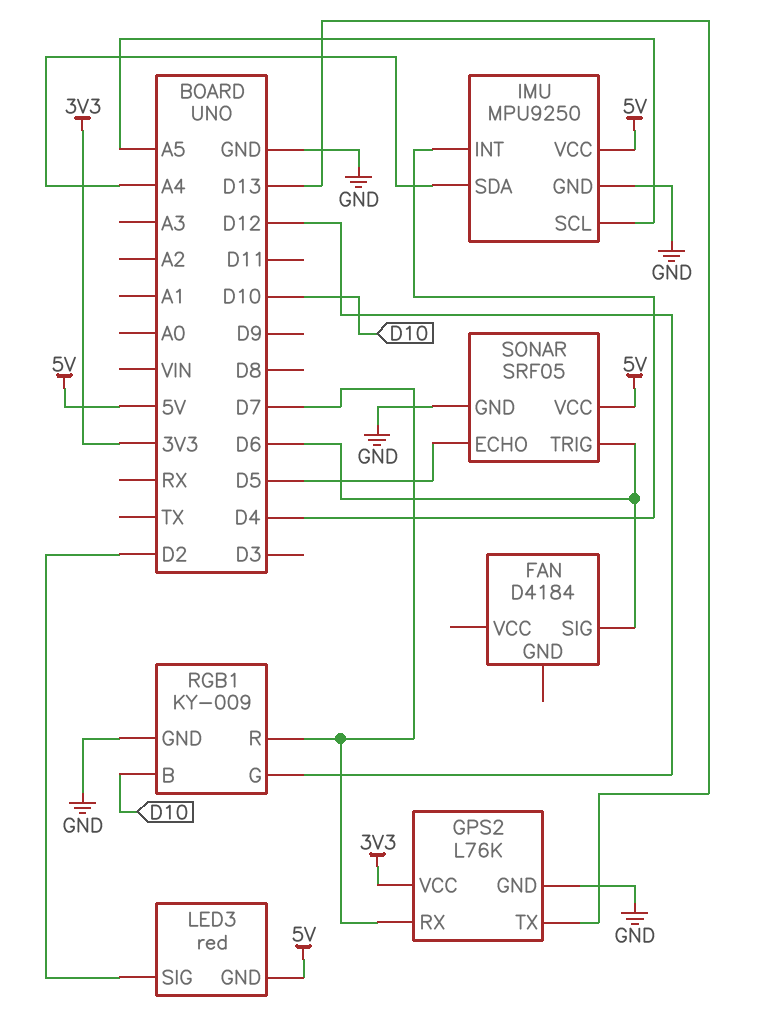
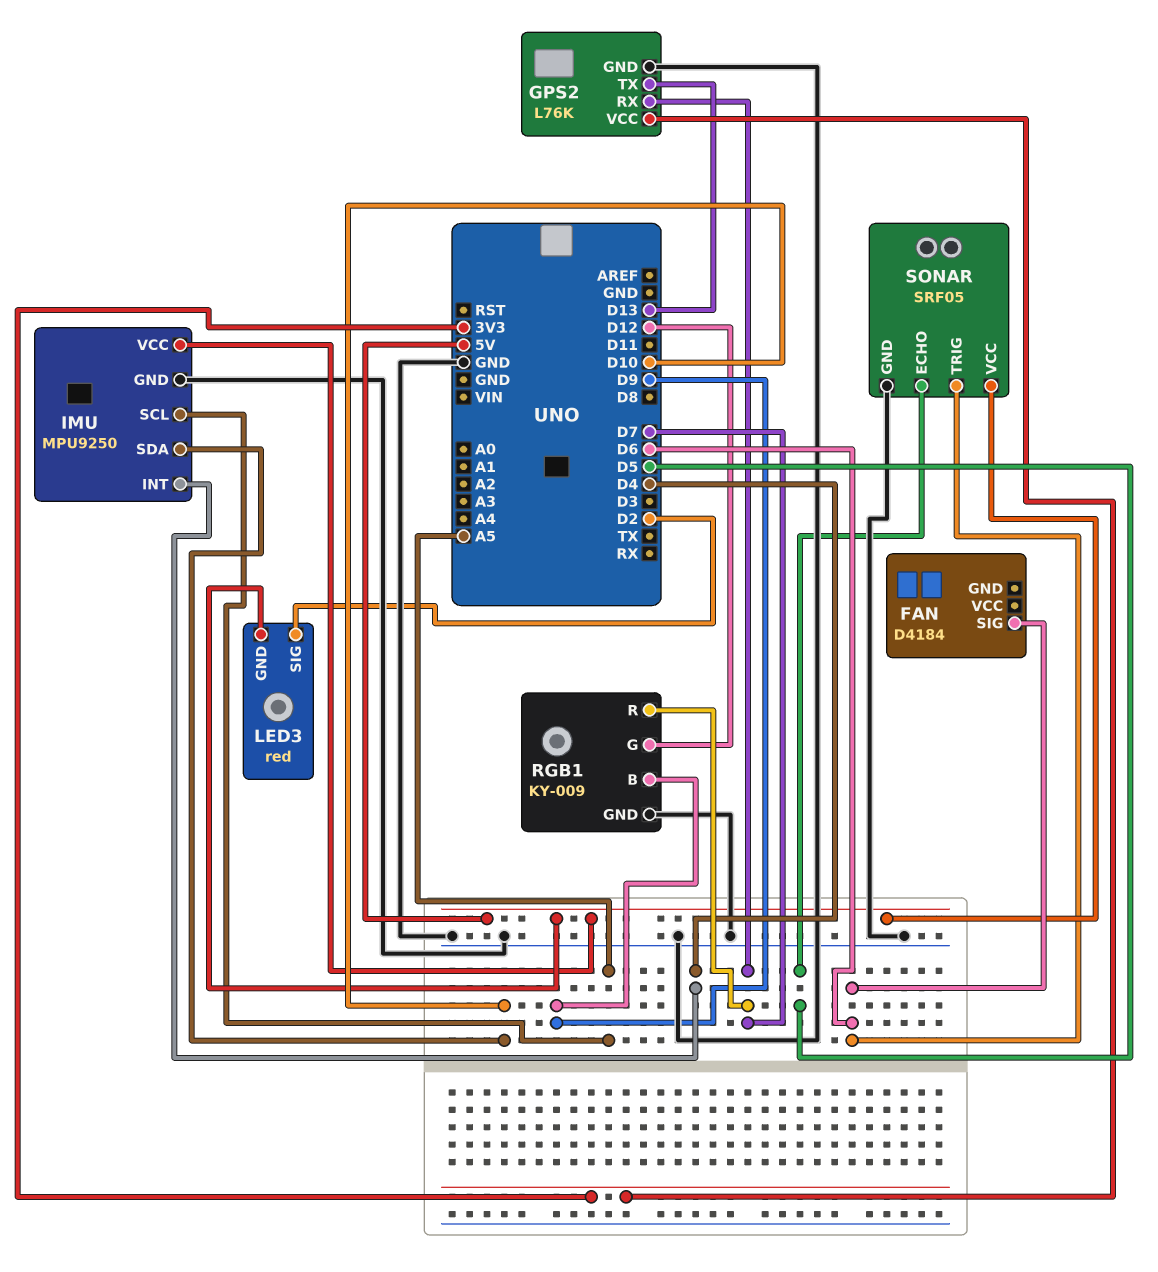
IMU pin SDA: A4 -> D10
RGB1 pin B: D10 -> D9

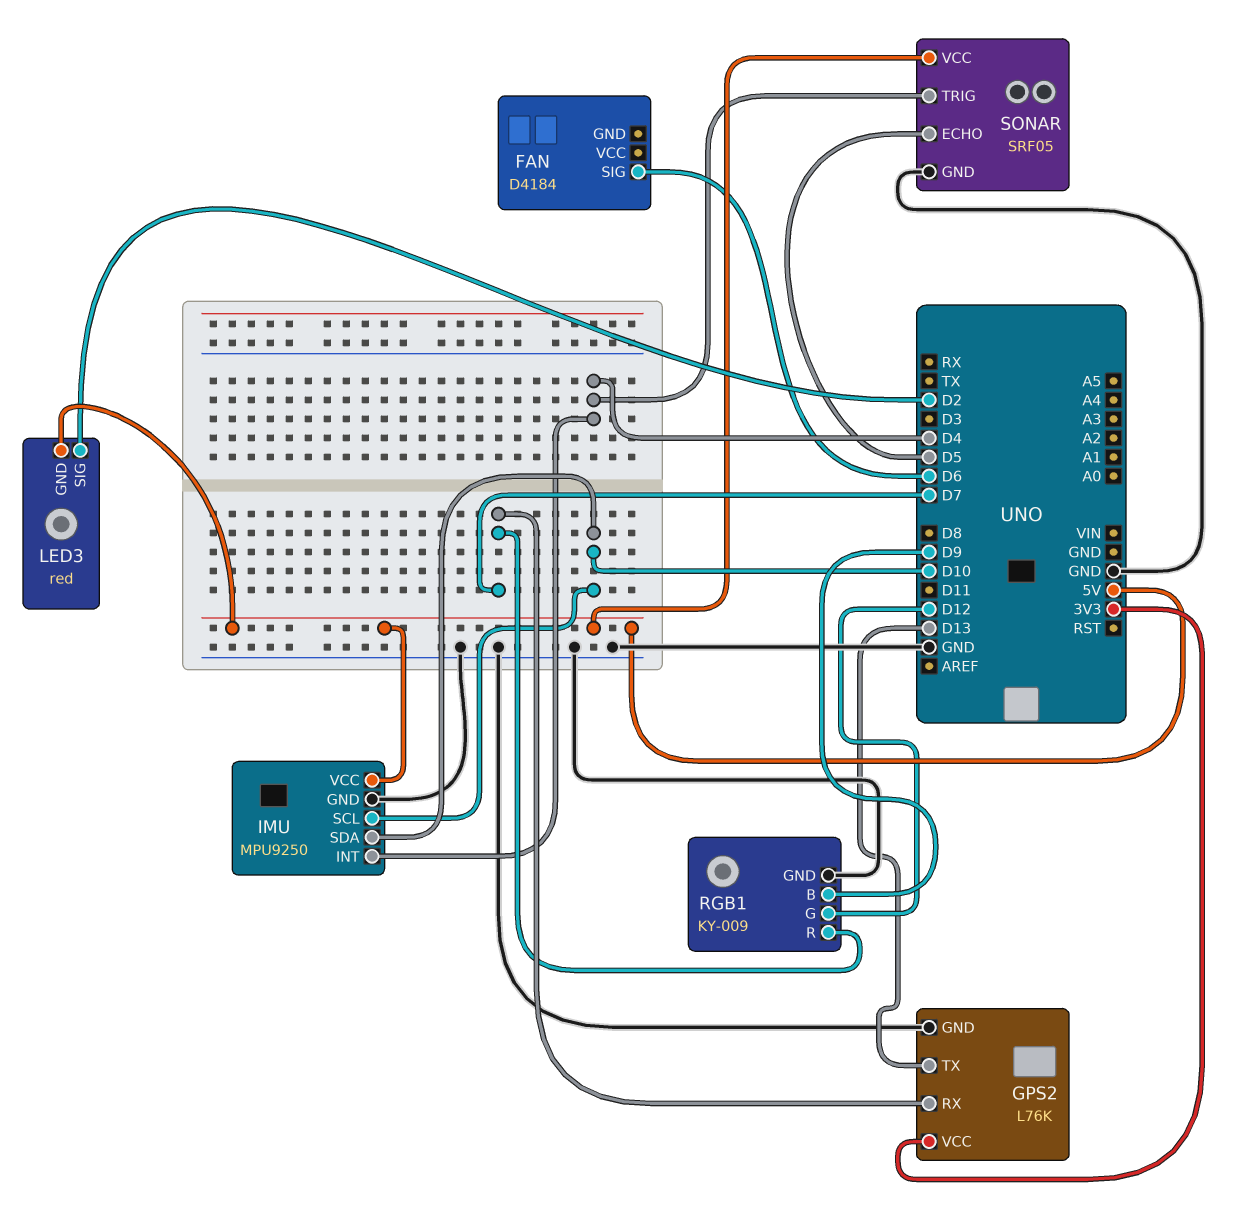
IMU pin SCL: A5 -> D10
SONAR pin TRIG: D6 -> D4

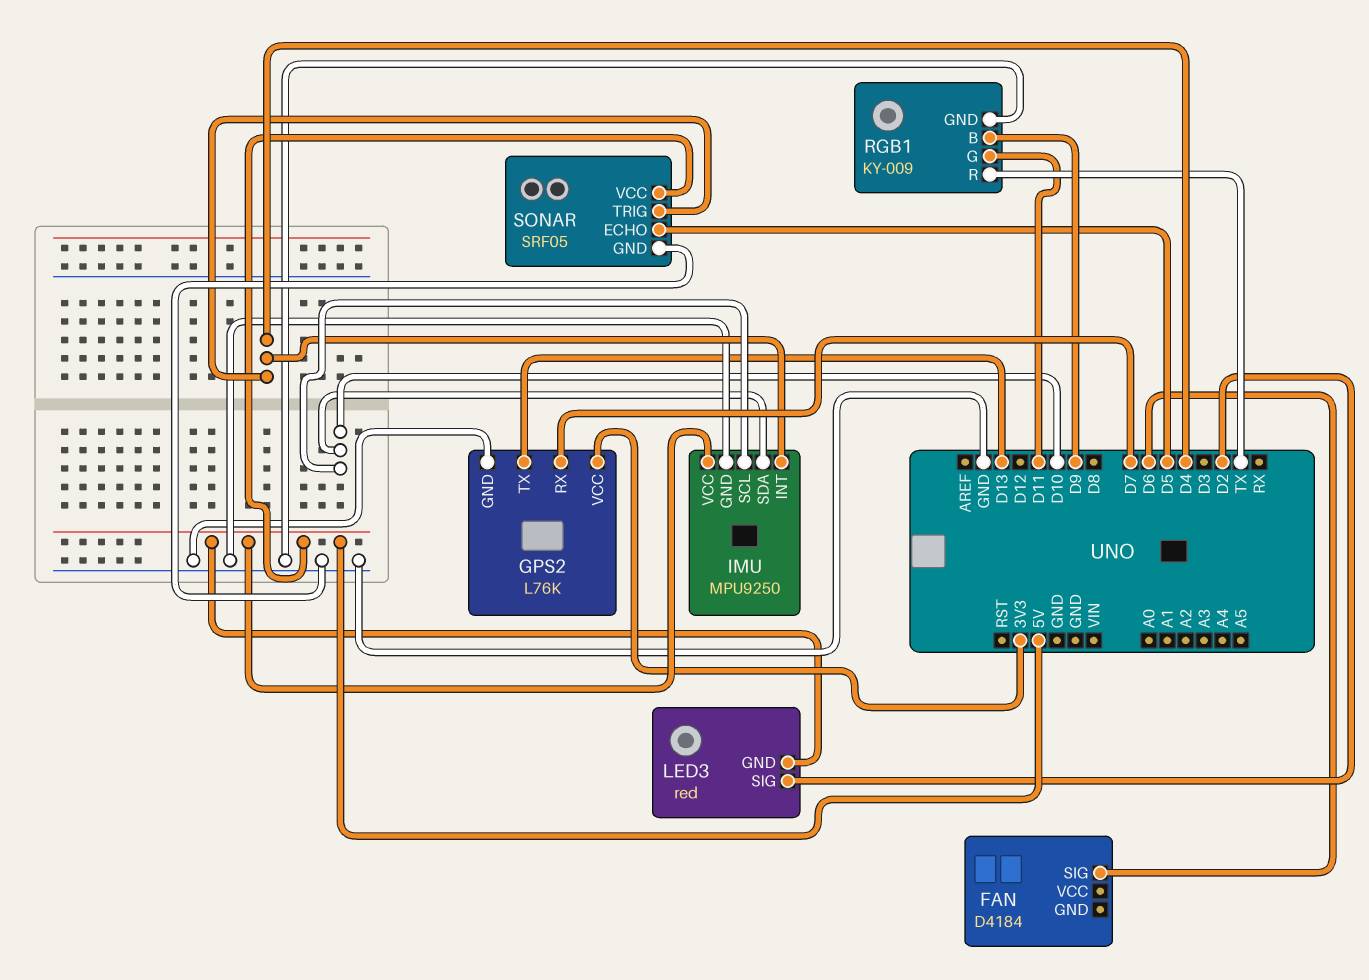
RGB1 pin G: D12 -> D11
RGB1 pin R: D7 -> TX

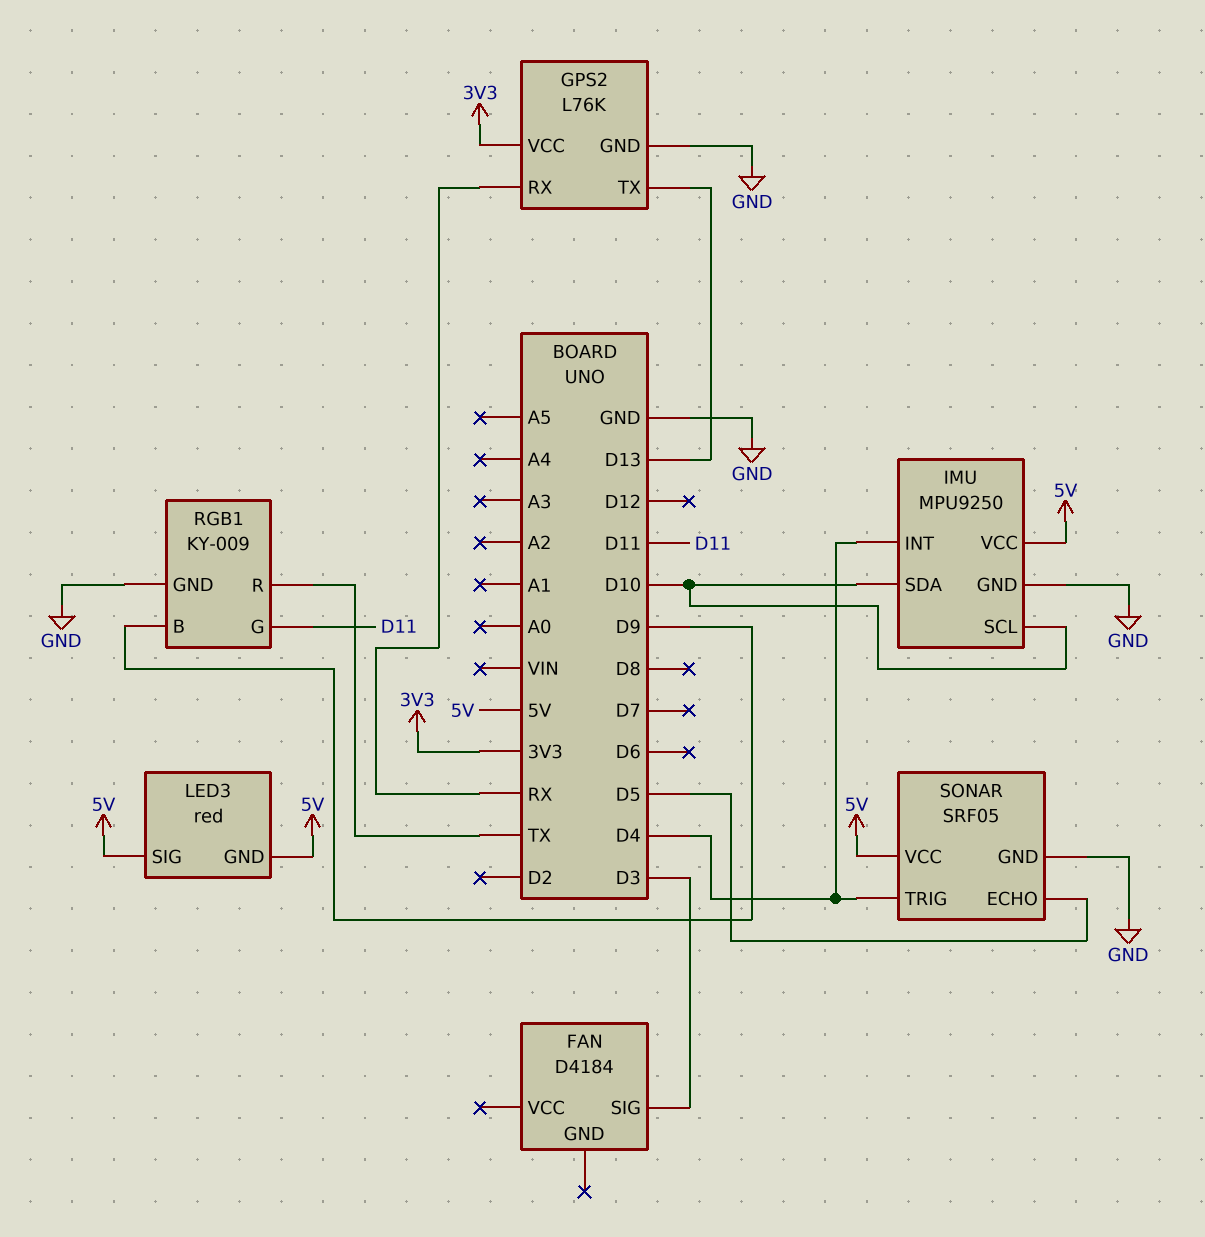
FAN pin SIG: D6 -> D3
GPS2 pin RX: D7 -> RX
LED3 pin SIG: D2 -> 5V

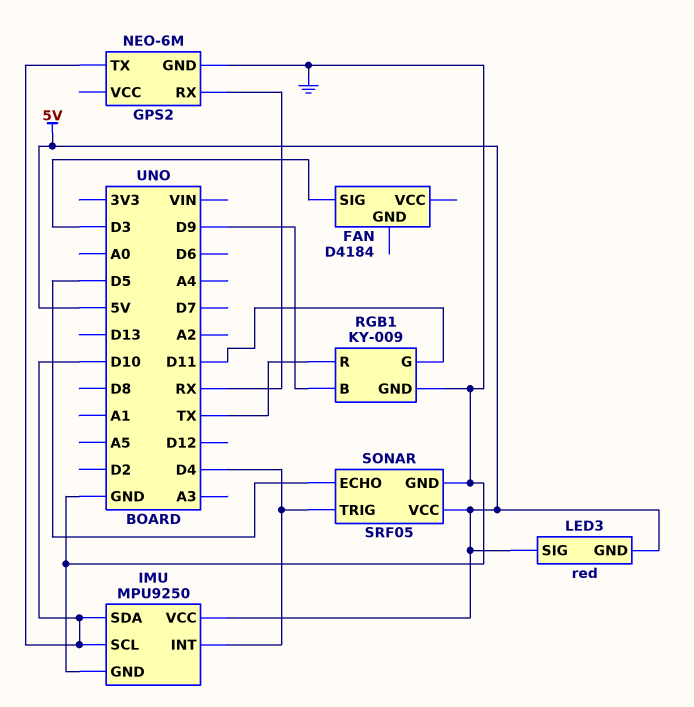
GPS2: L76K -> NEO-6M
GPS2 pin TX: D13 -> D10
GPS2 pin VCC: 3V3 -> none

